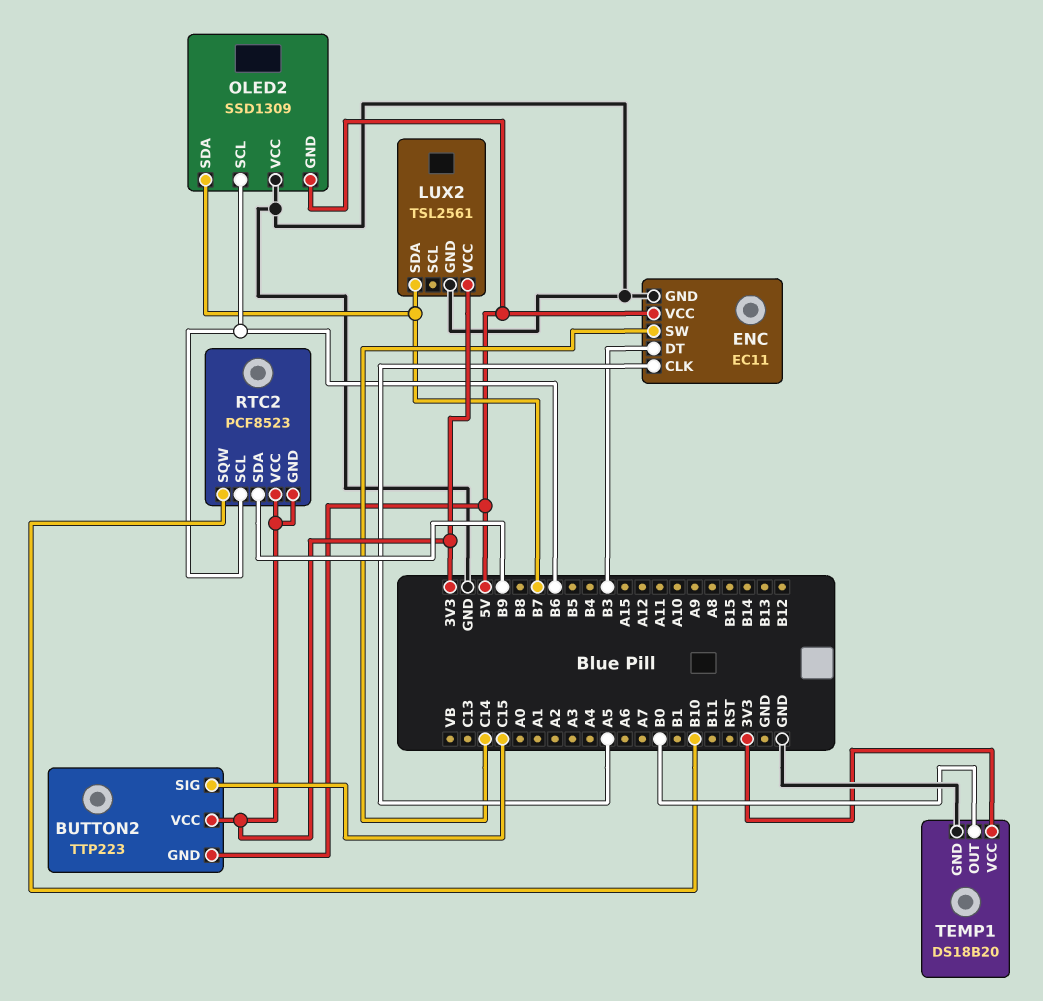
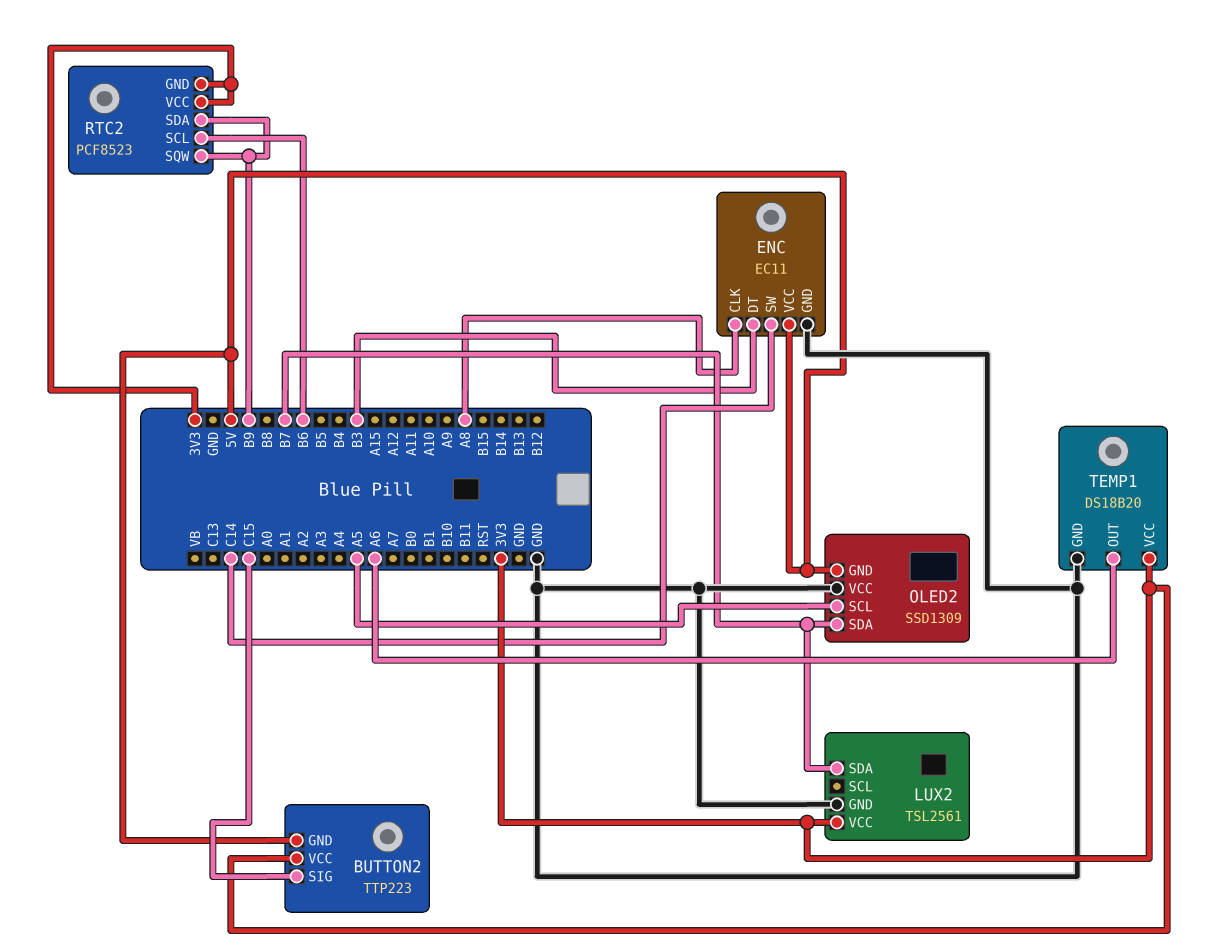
ENC pin CLK: A5 -> A8
OLED2 pin SCL: B6 -> A5
RTC2 pin SQW: B10 -> B9
TEMP1 pin OUT: B0 -> A6

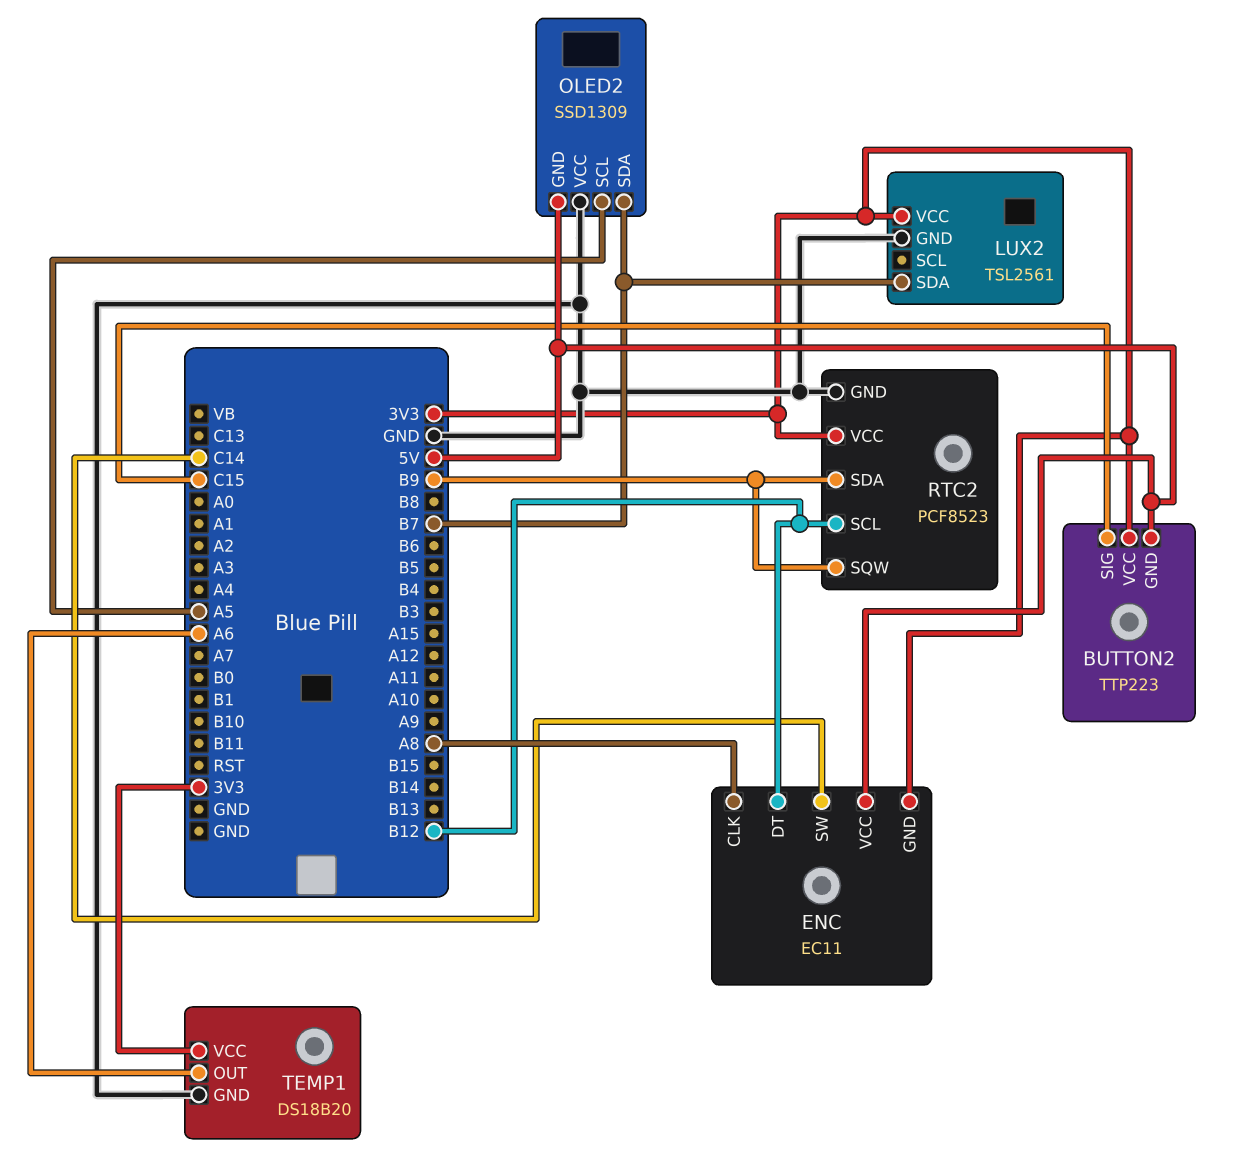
ENC pin DT: B3 -> B12
ENC pin GND: GND -> 3V3
RTC2 pin GND: 3V3 -> GND
RTC2 pin SCL: B6 -> B12

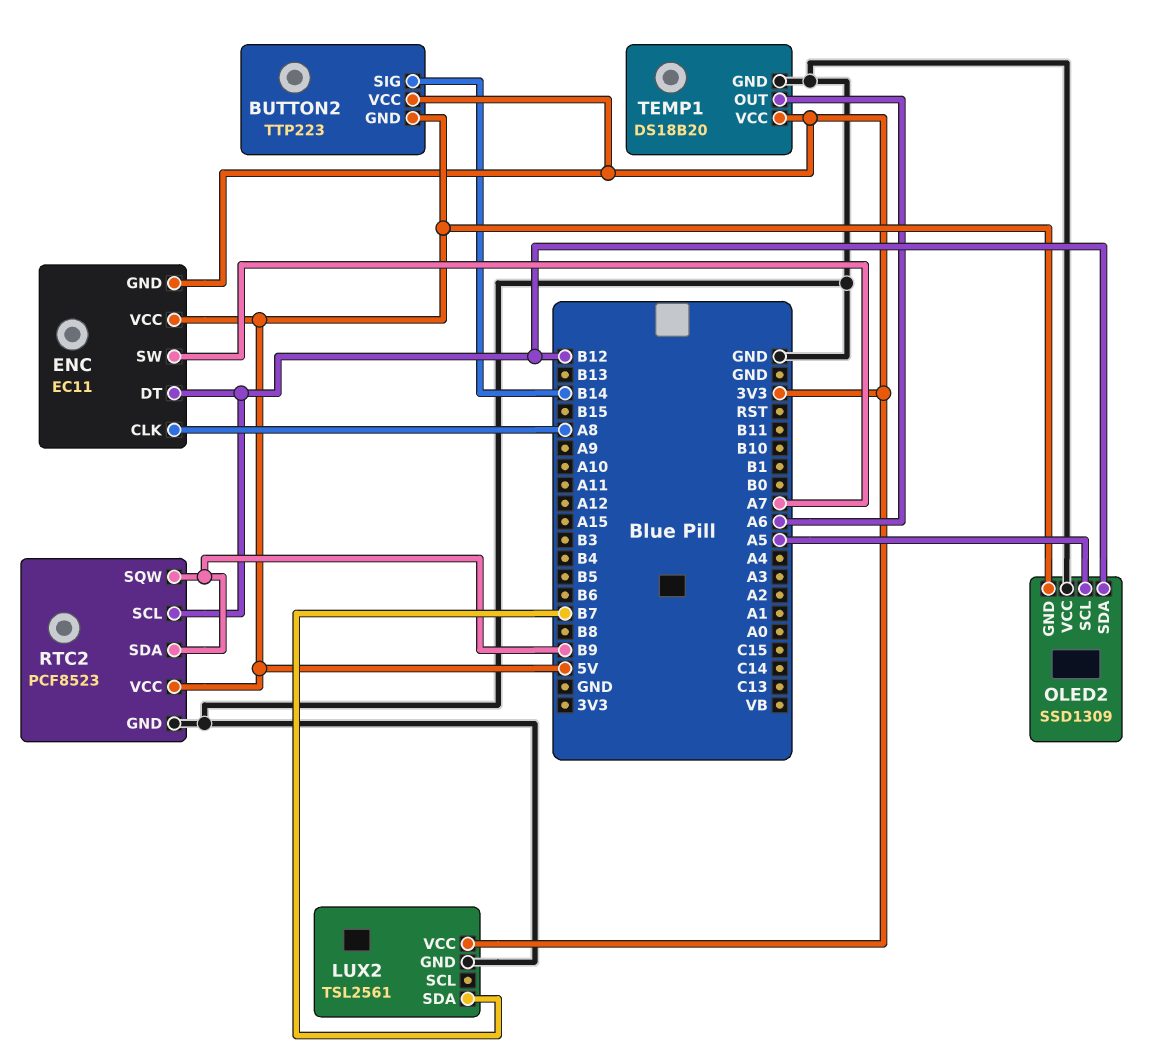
BUTTON2 pin SIG: C15 -> B14
ENC pin SW: C14 -> A7
OLED2 pin SDA: B7 -> B12
RTC2 pin VCC: 3V3 -> 5V

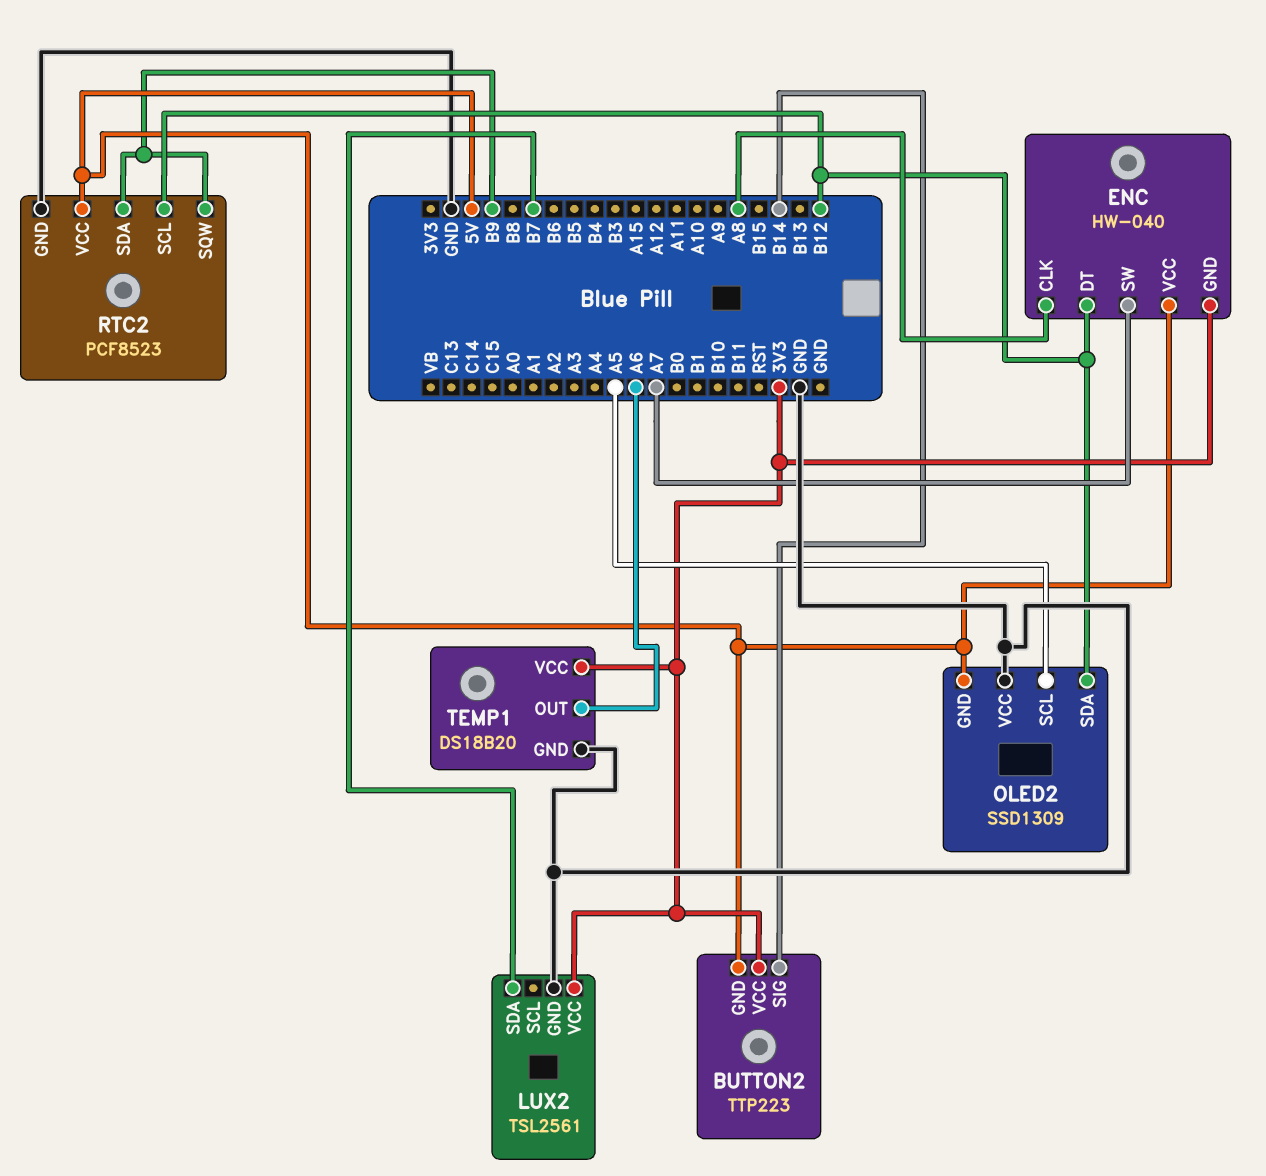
ENC: EC11 -> HW-040

